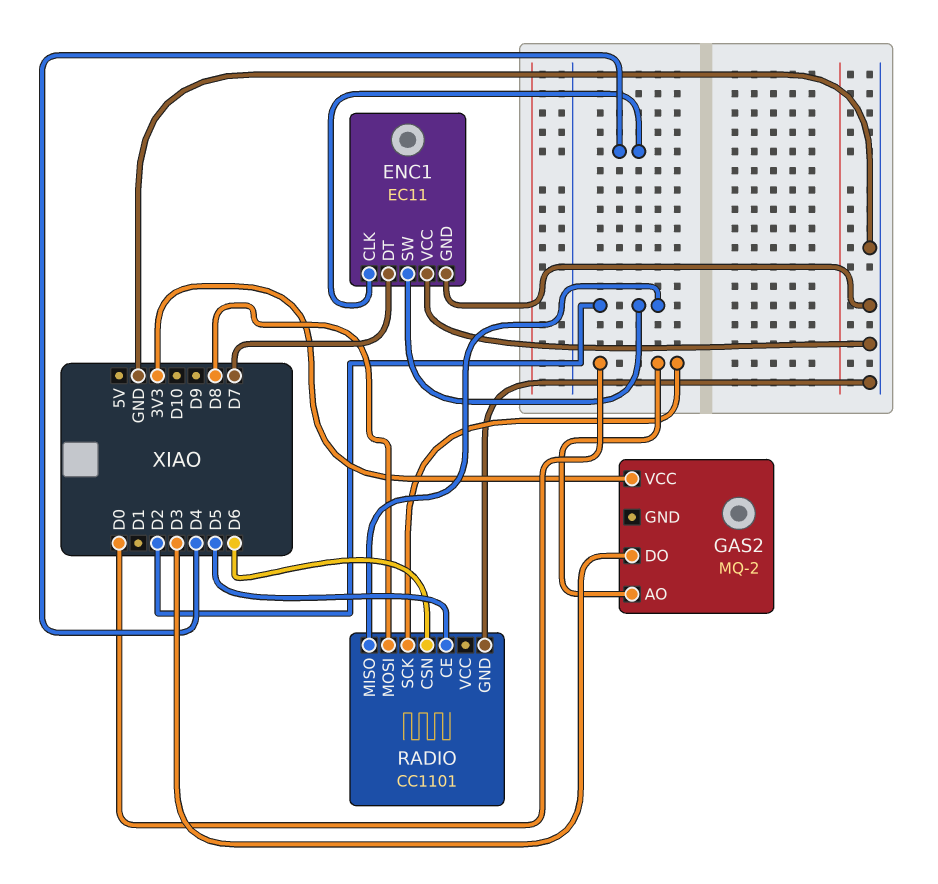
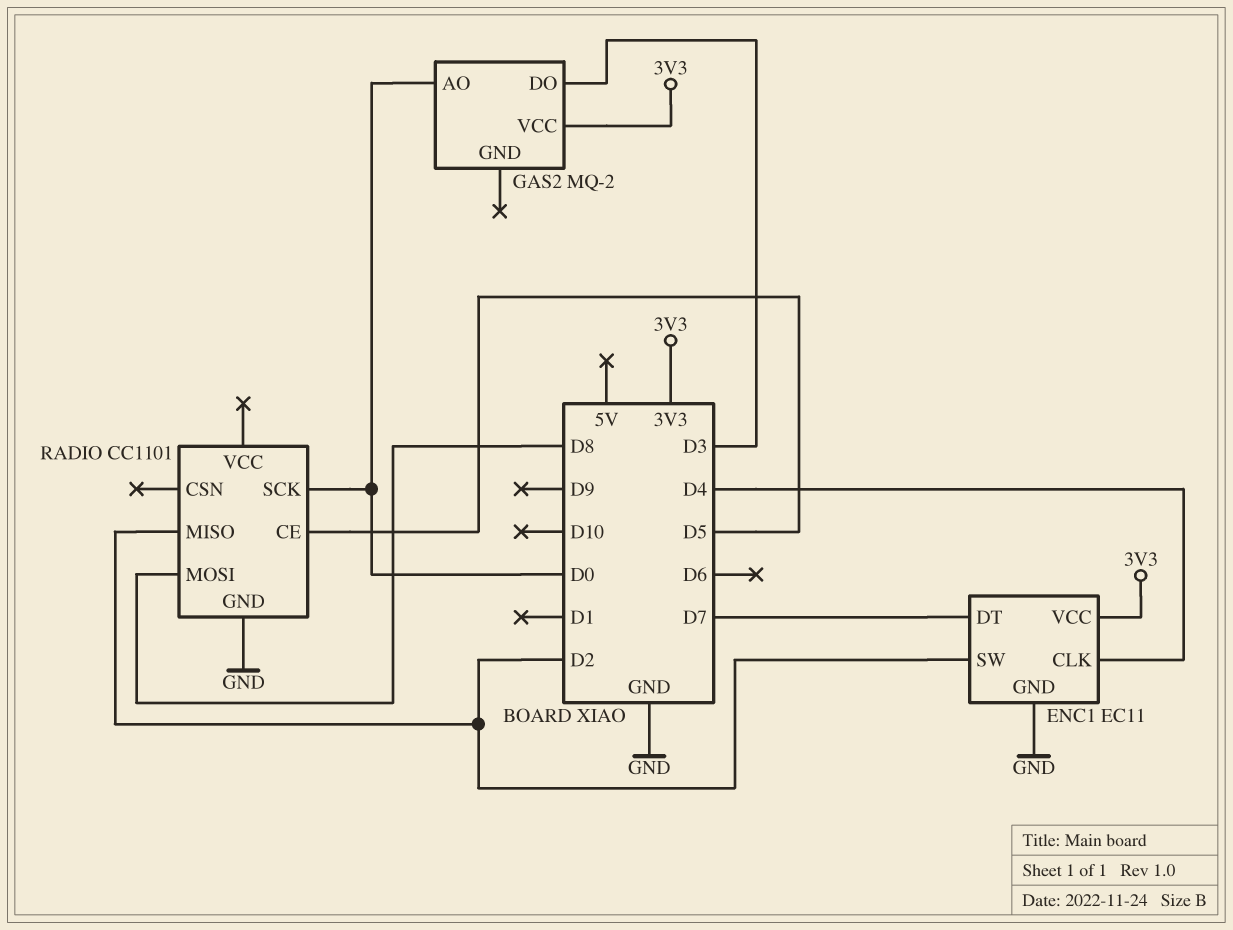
ENC1 pin VCC: GND -> 3V3
RADIO pin CSN: D6 -> none

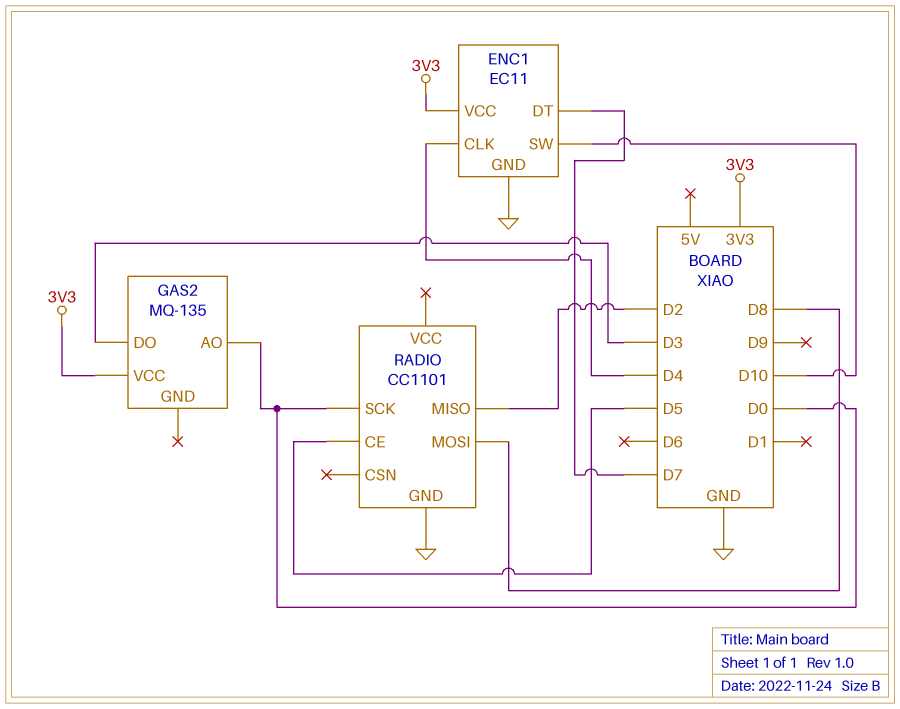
ENC1 pin SW: D2 -> D10
GAS2: MQ-2 -> MQ-135

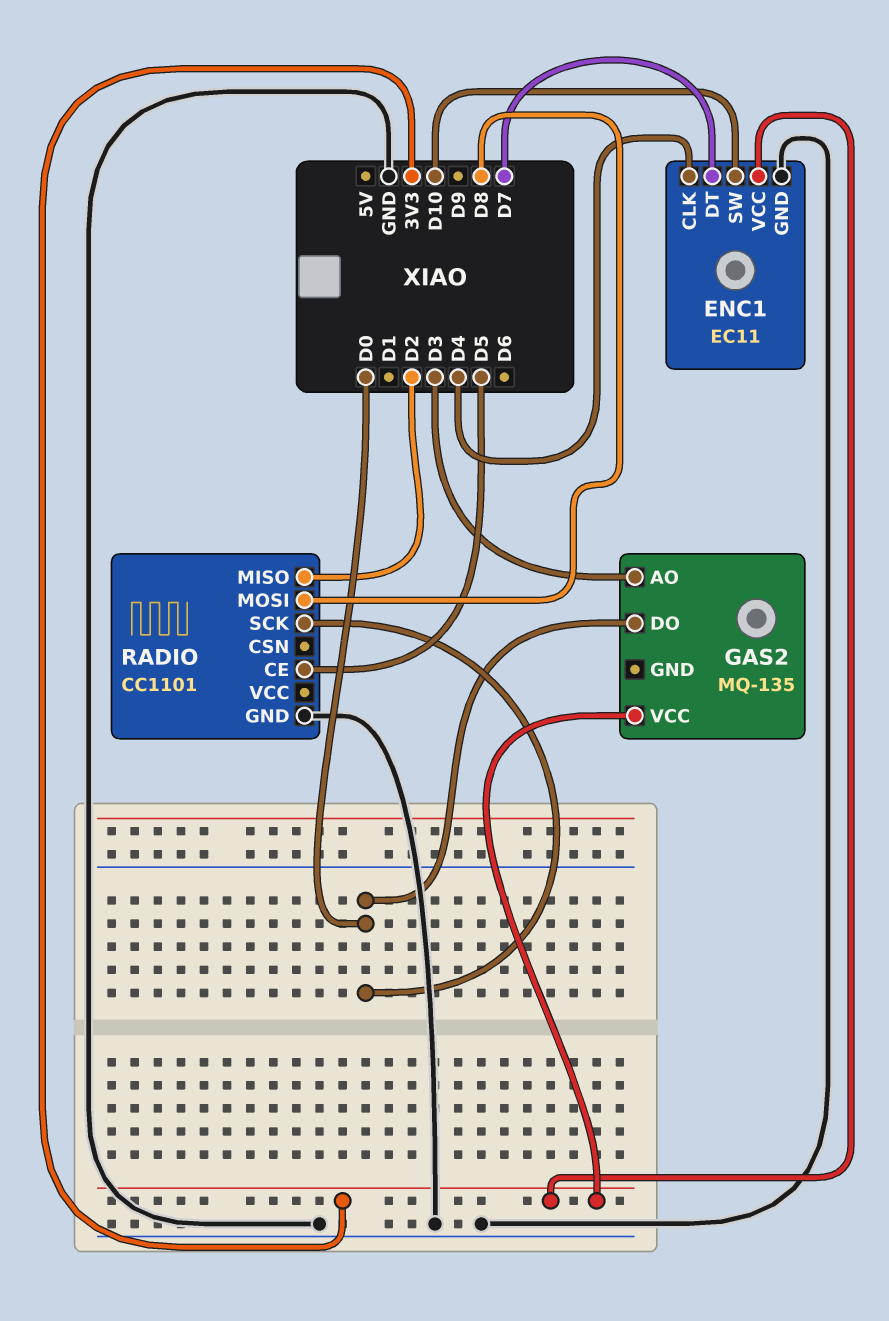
GAS2 pin AO: D0 -> D3
GAS2 pin DO: D3 -> D0

